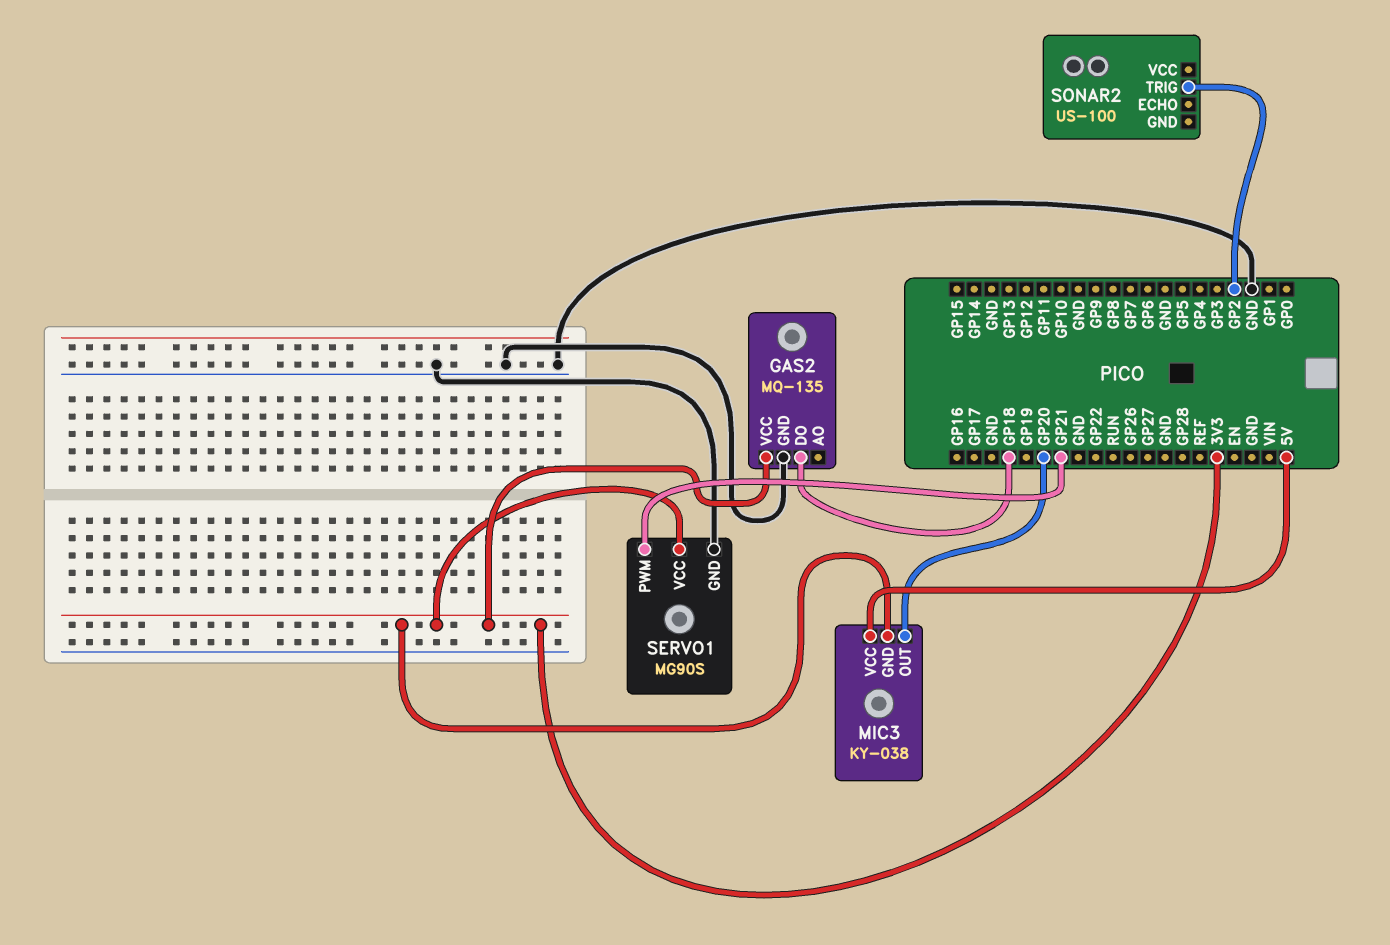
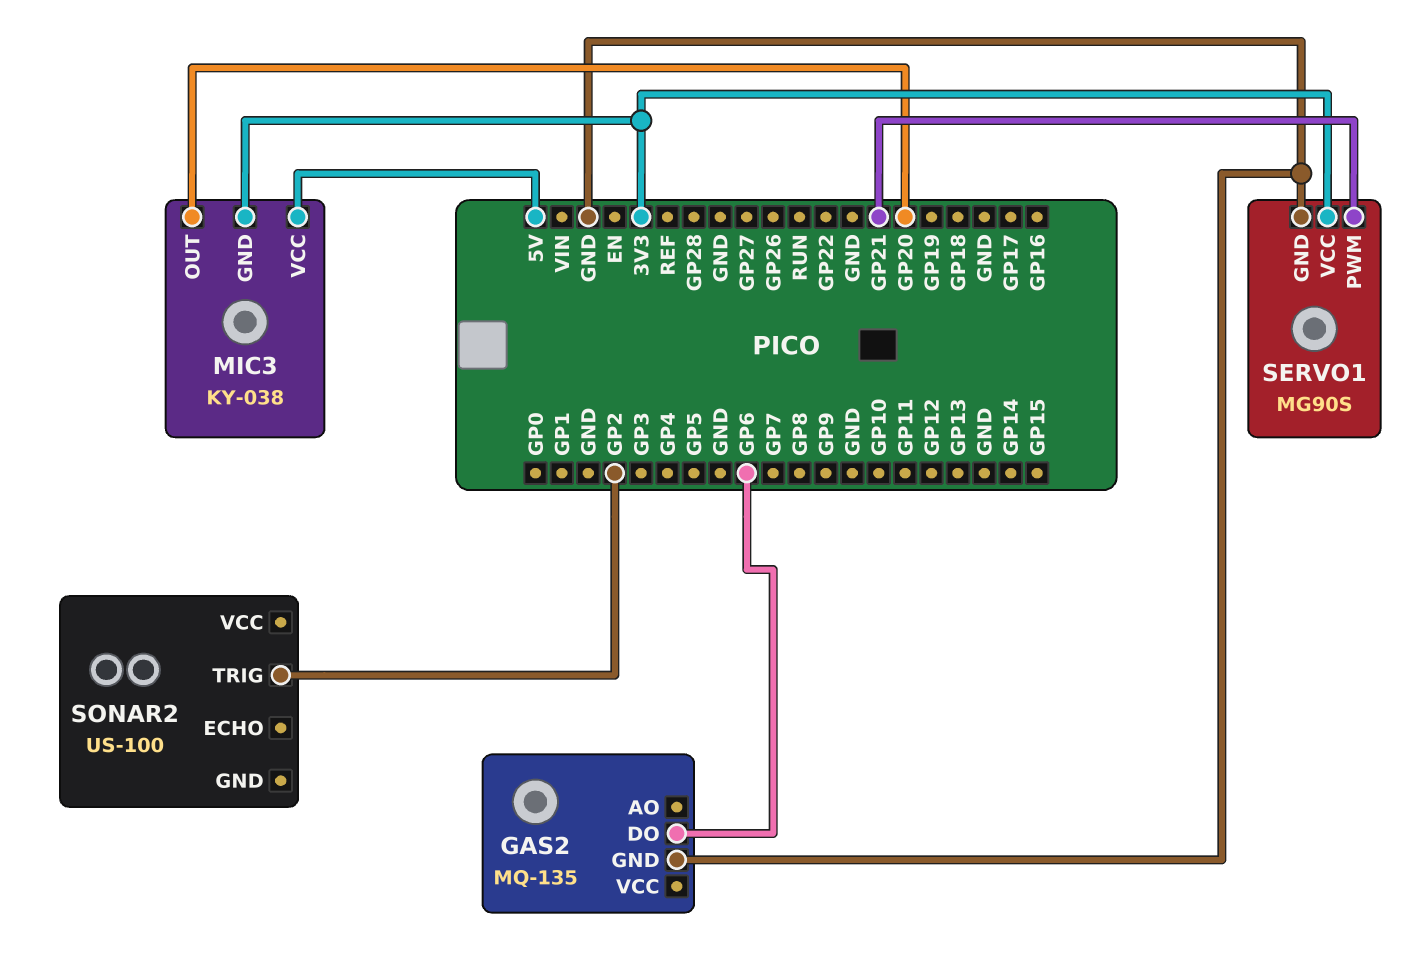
GAS2 pin DO: GP18 -> GP6
GAS2 pin VCC: 3V3 -> none

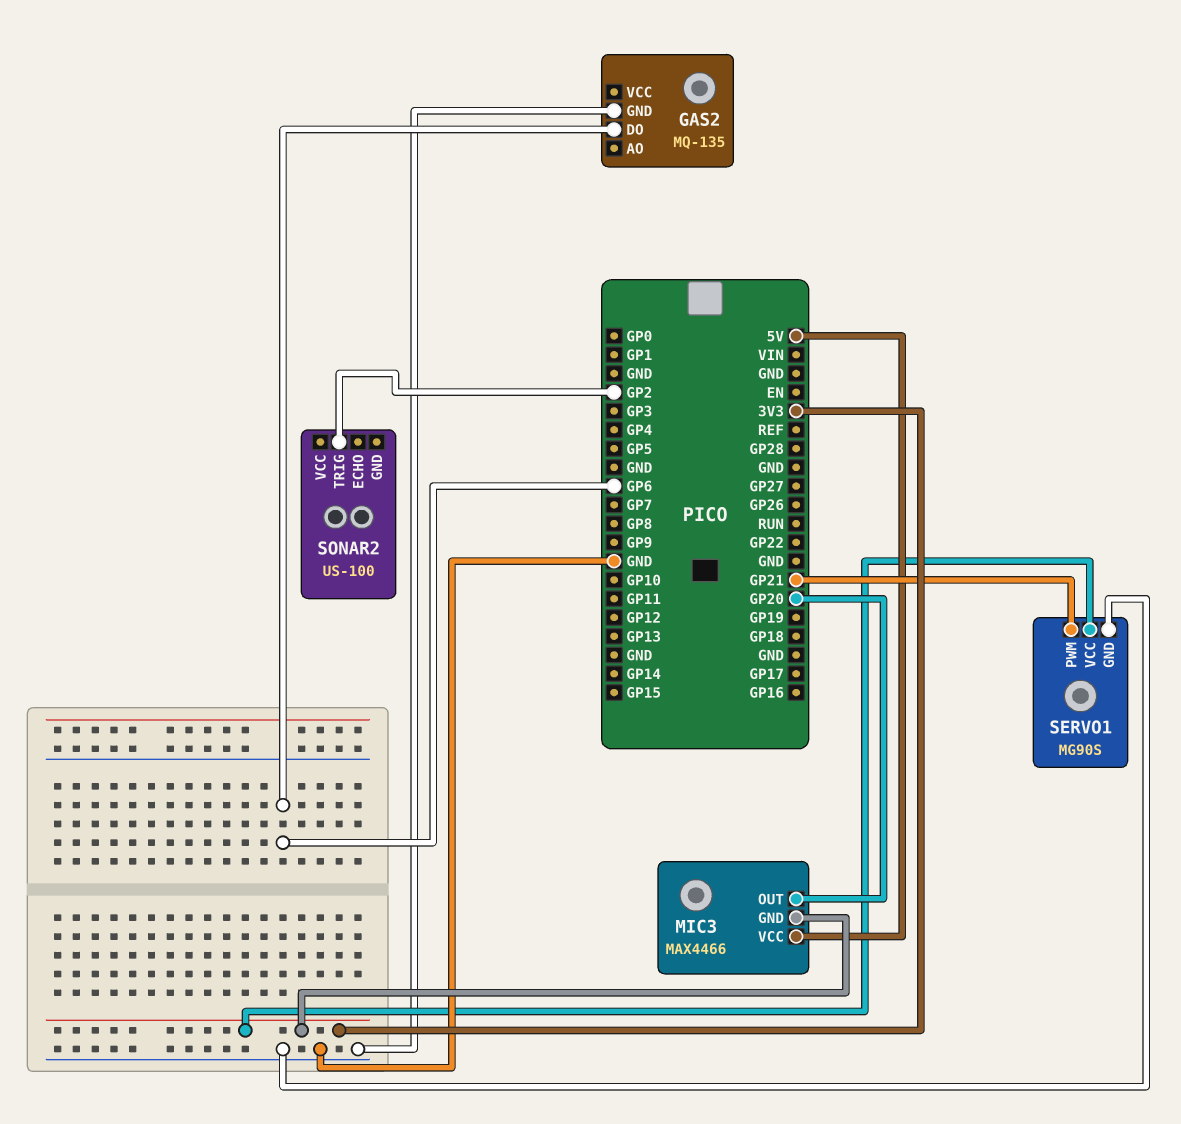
MIC3: KY-038 -> MAX4466

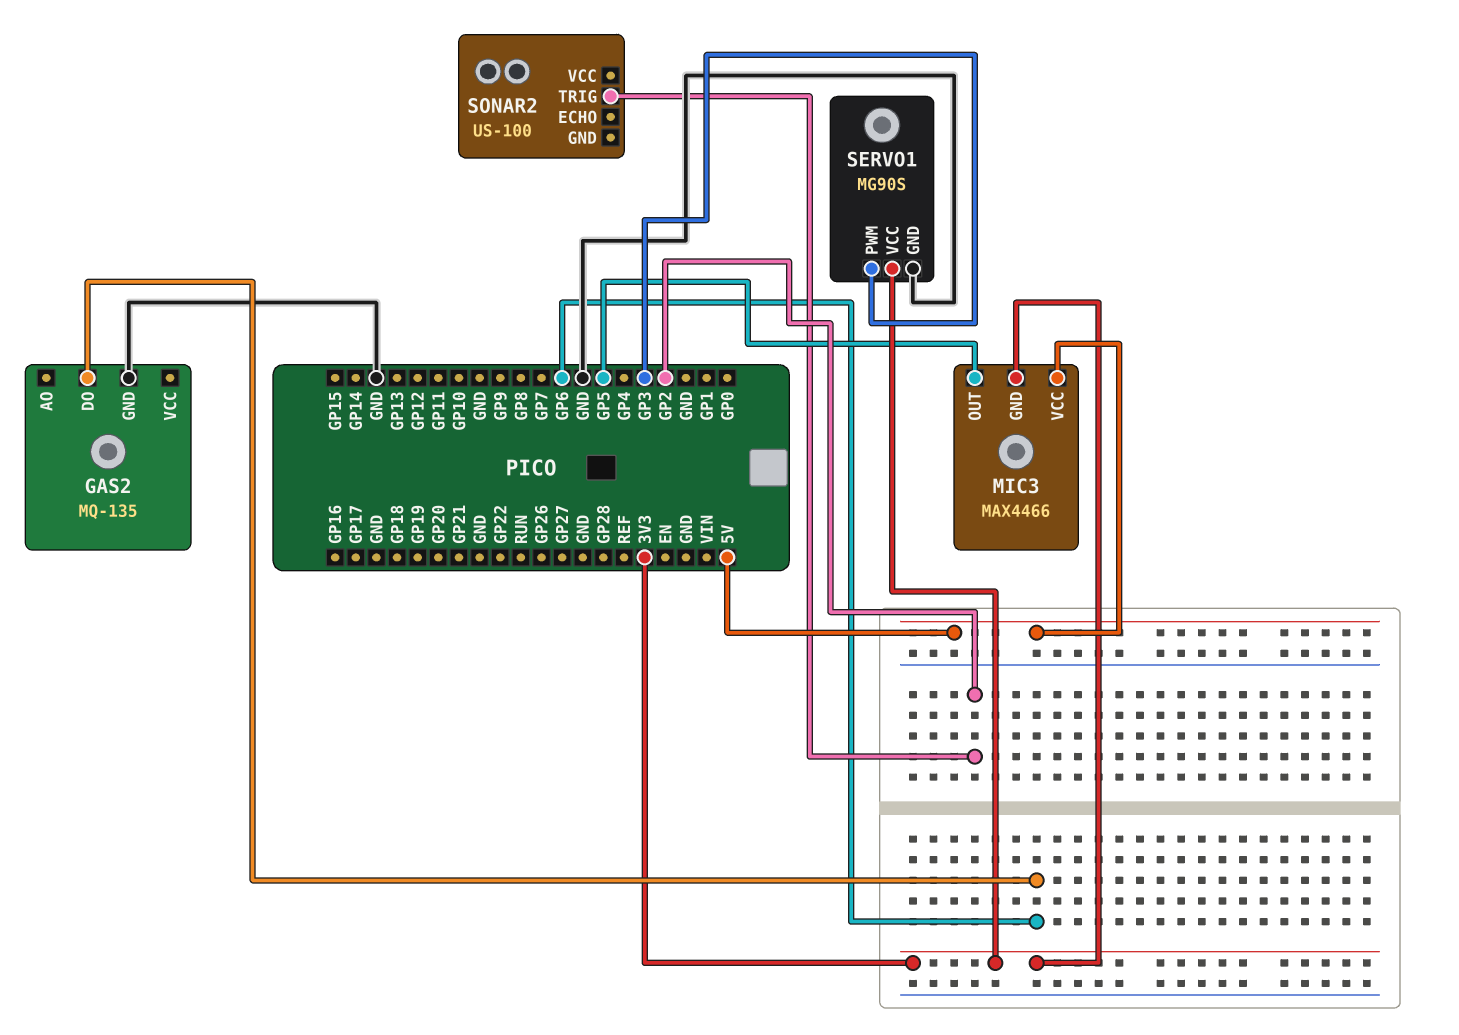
MIC3 pin OUT: GP20 -> GP5
SERVO1 pin PWM: GP21 -> GP3

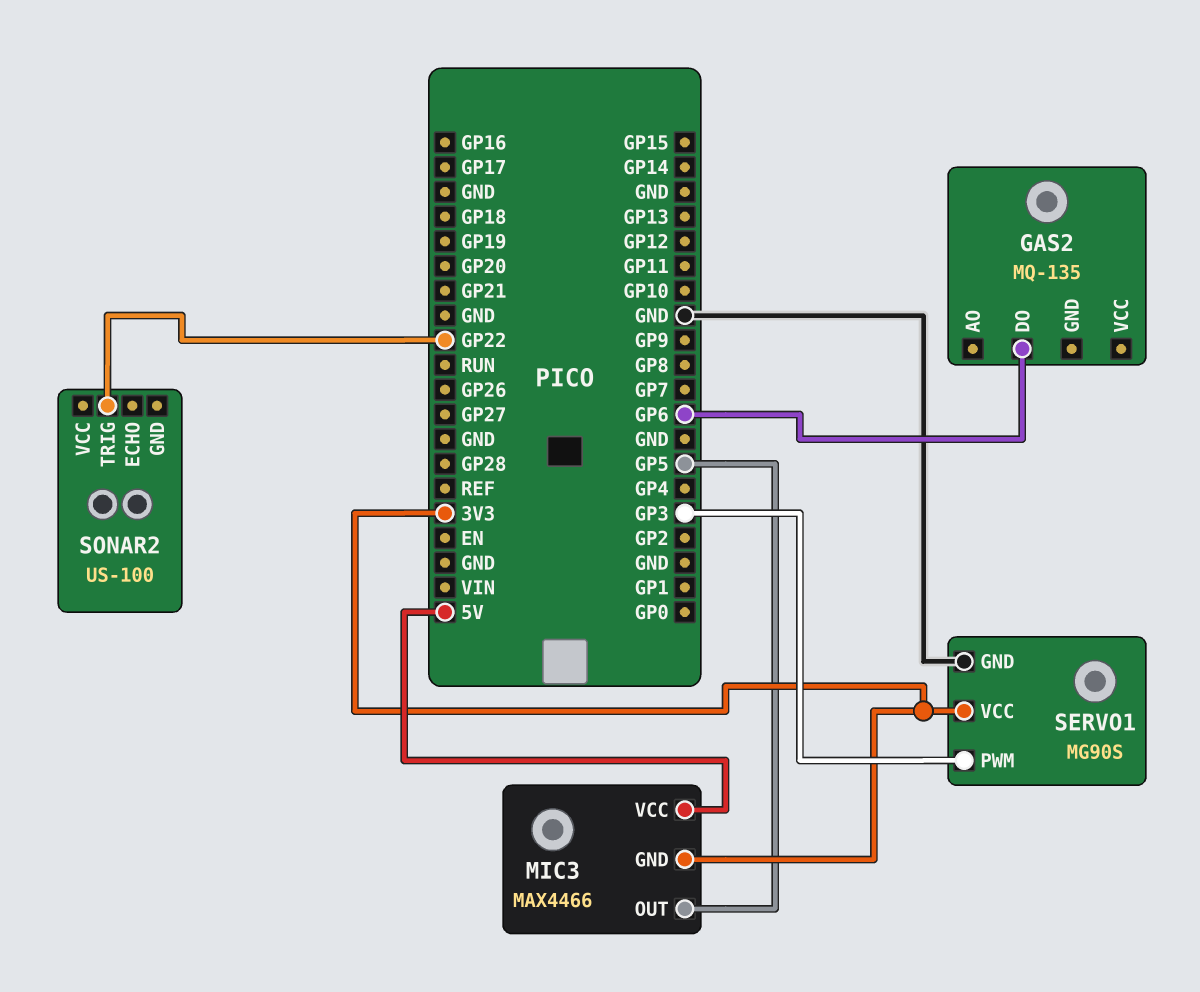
GAS2 pin GND: GND -> none
SONAR2 pin TRIG: GP2 -> GP22

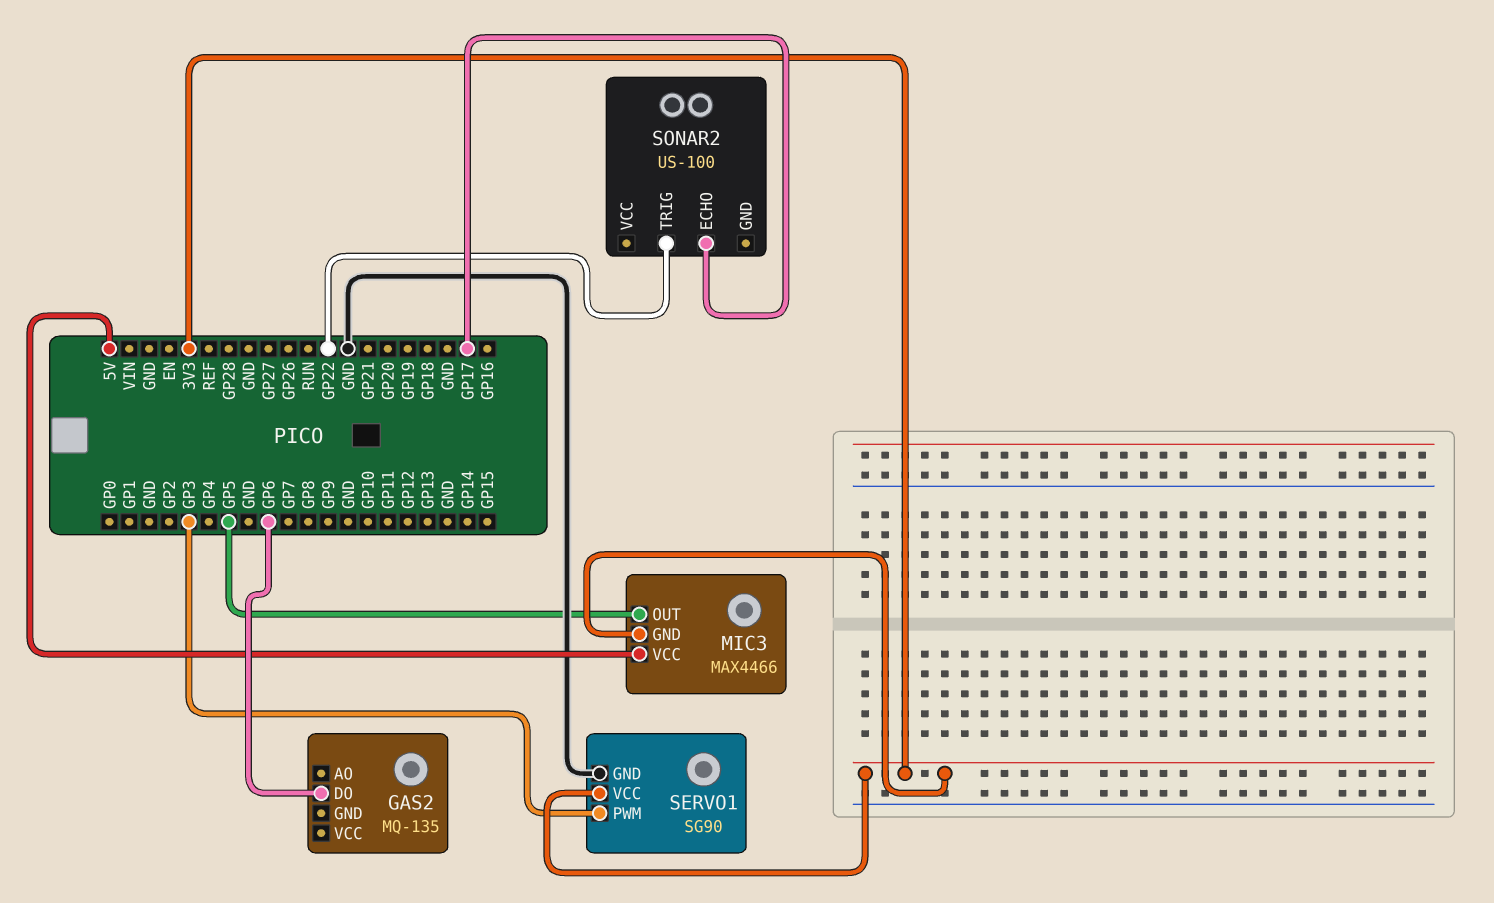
SERVO1: MG90S -> SG90
SONAR2 pin ECHO: none -> GP17

